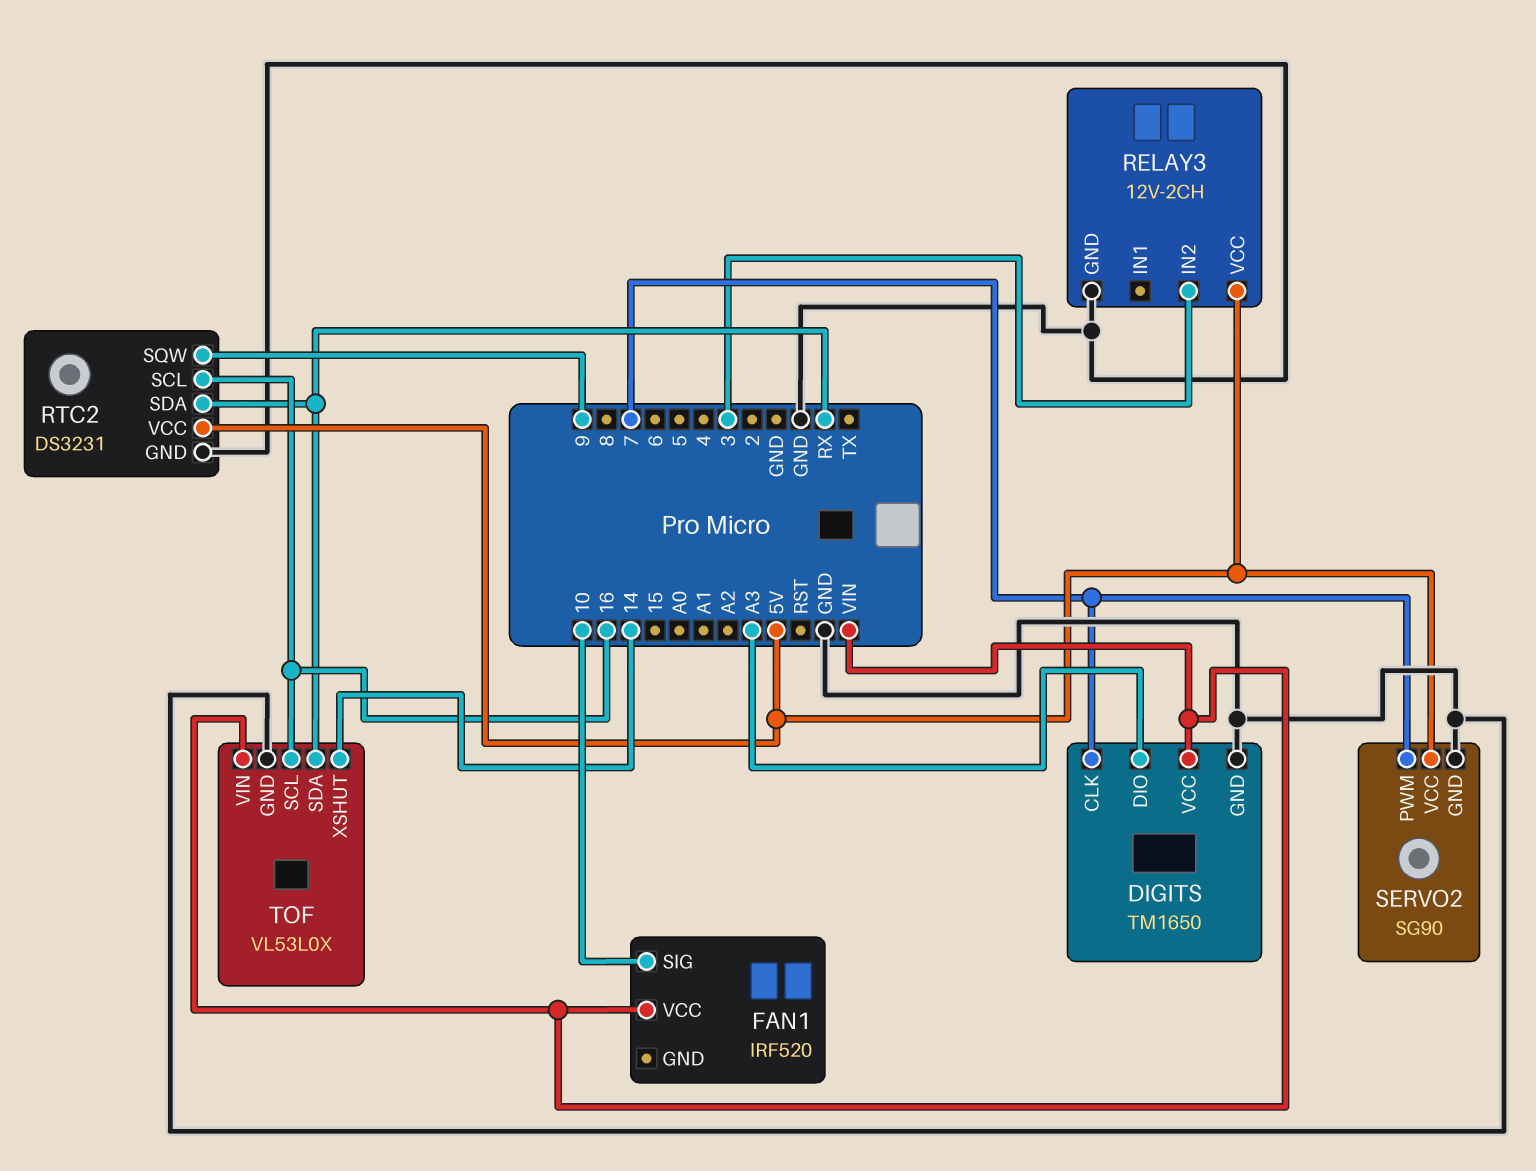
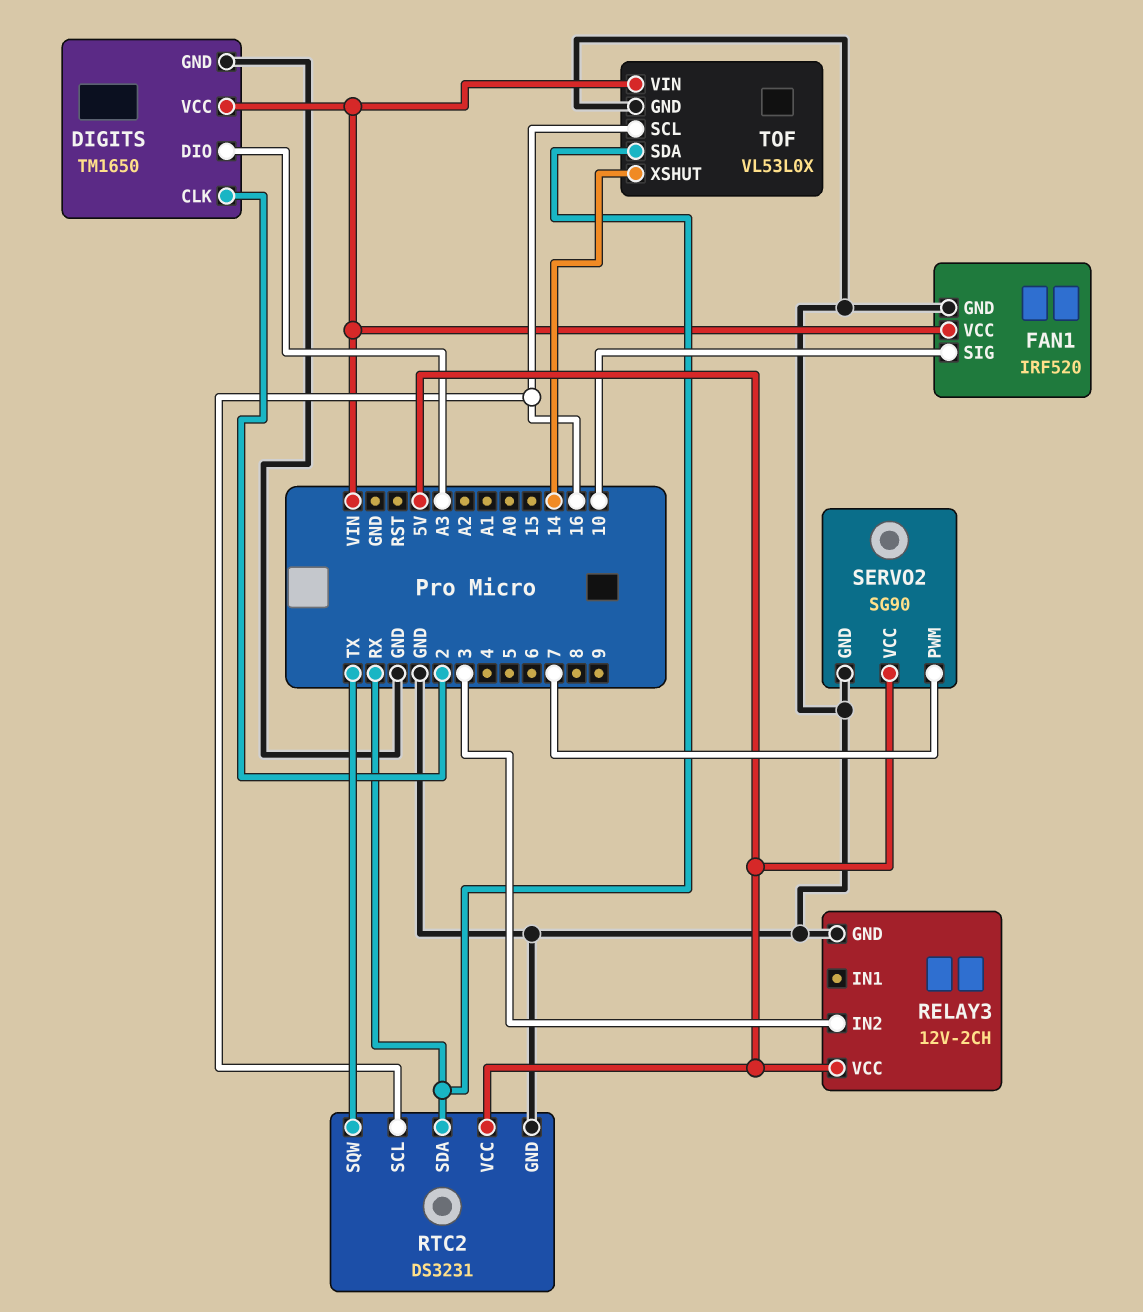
DIGITS pin CLK: 7 -> 2
FAN1 pin GND: none -> GND
RTC2 pin SQW: 9 -> TX

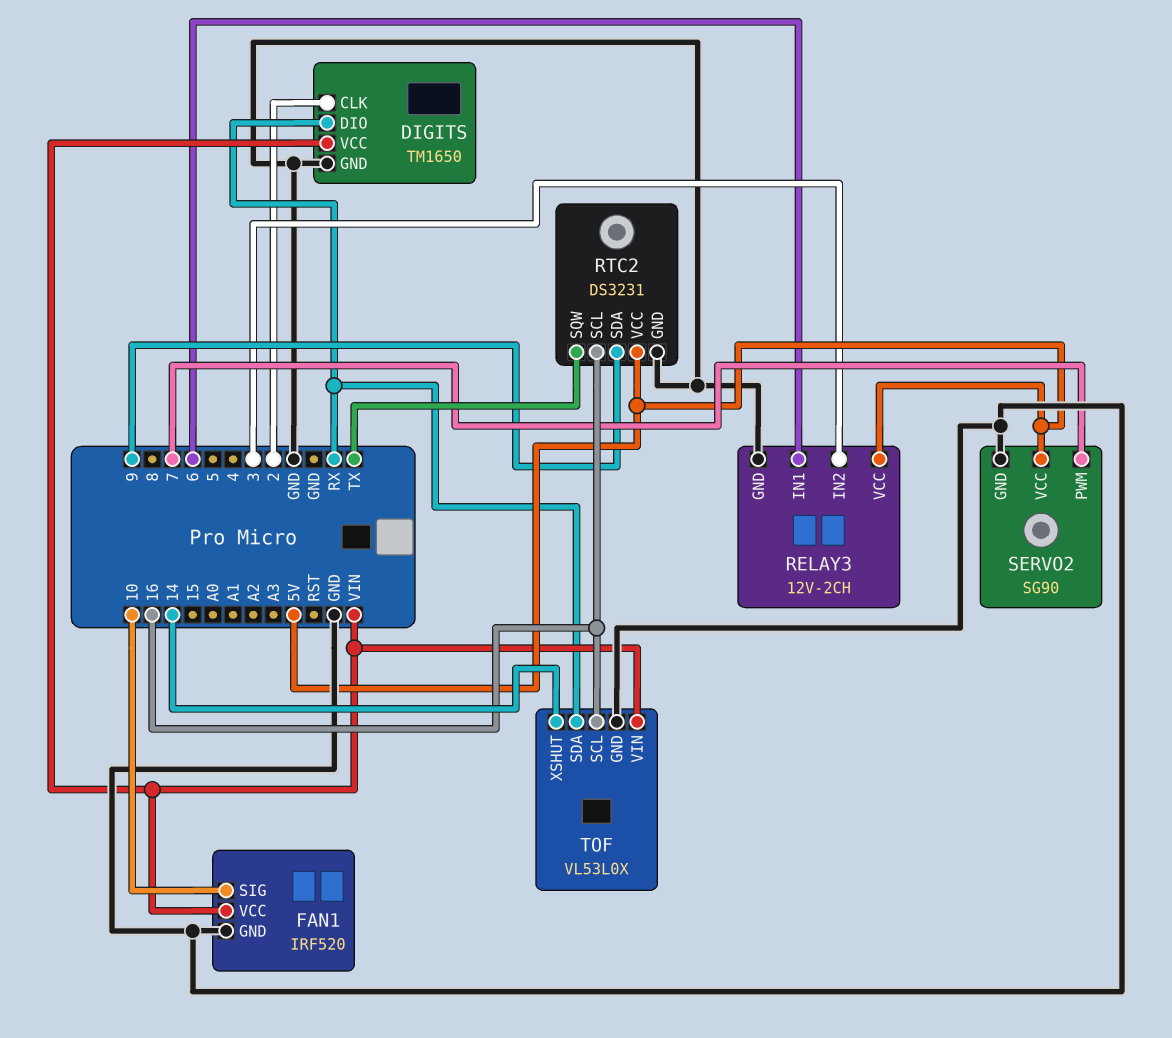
DIGITS pin DIO: A3 -> RX
RELAY3 pin IN1: none -> 6
RTC2 pin SDA: RX -> 9

